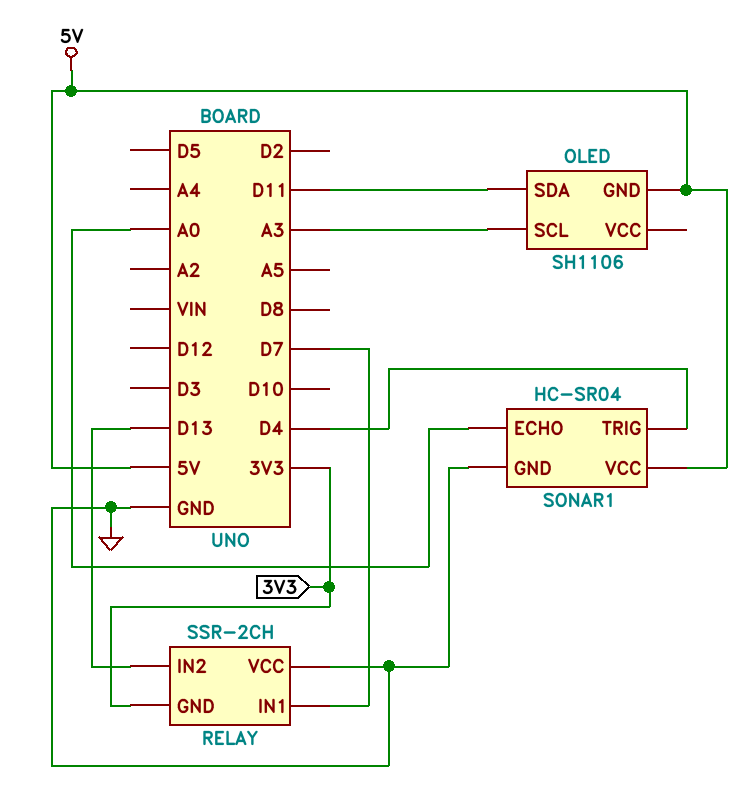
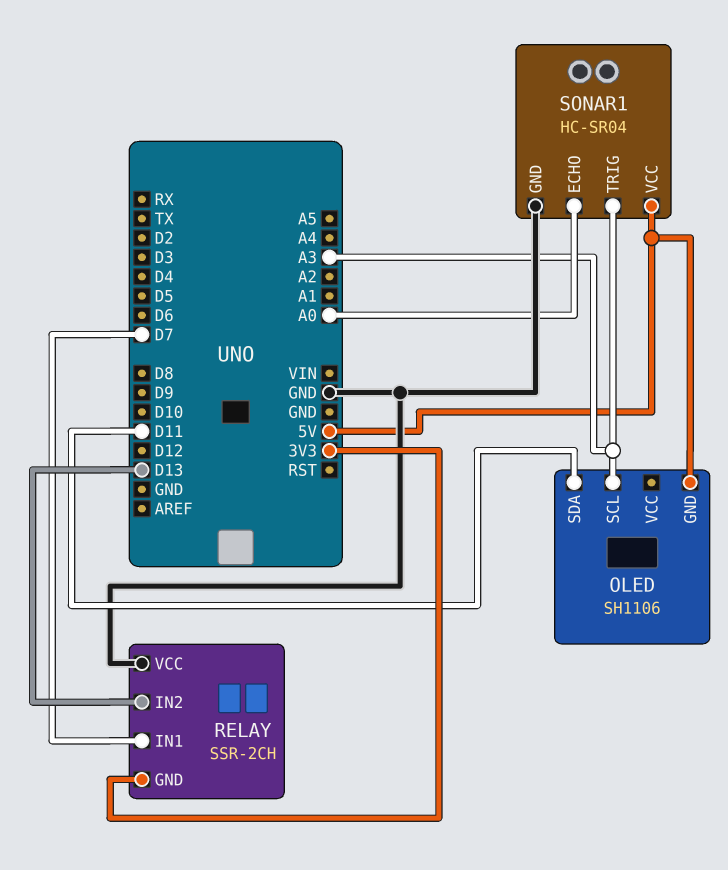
SONAR1 pin TRIG: D4 -> A3

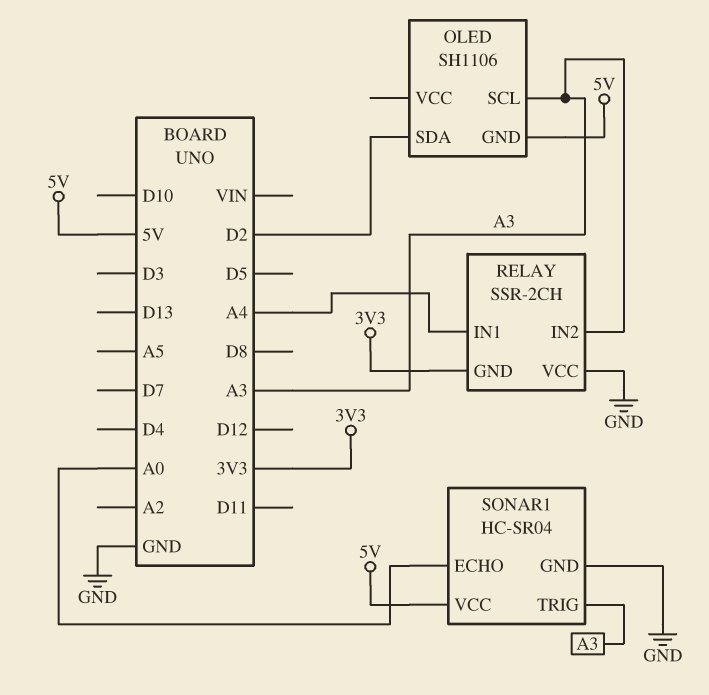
OLED pin SDA: D11 -> D2
RELAY pin IN1: D7 -> A4
RELAY pin IN2: D13 -> A3

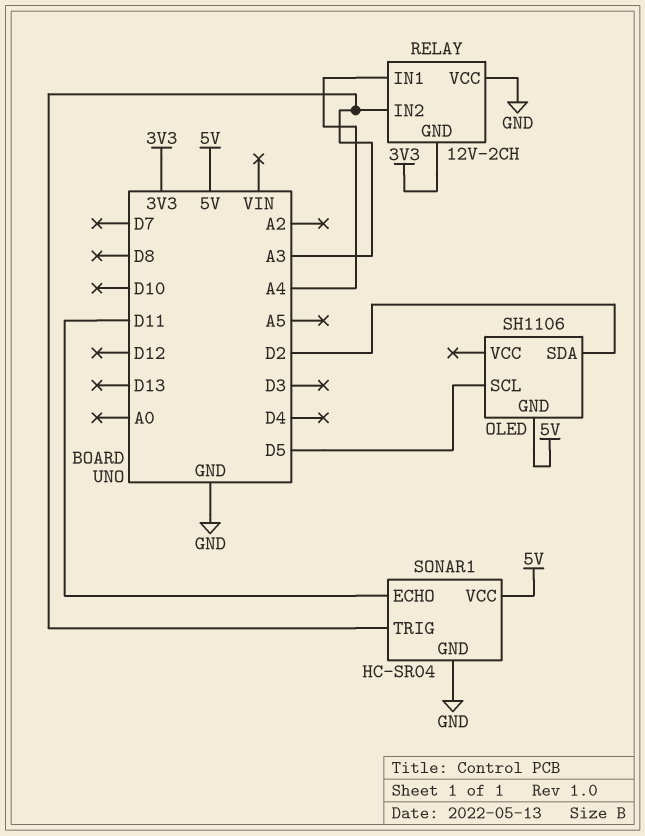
OLED pin SCL: A3 -> D5
RELAY: SSR-2CH -> 12V-2CH
SONAR1 pin ECHO: A0 -> D11

